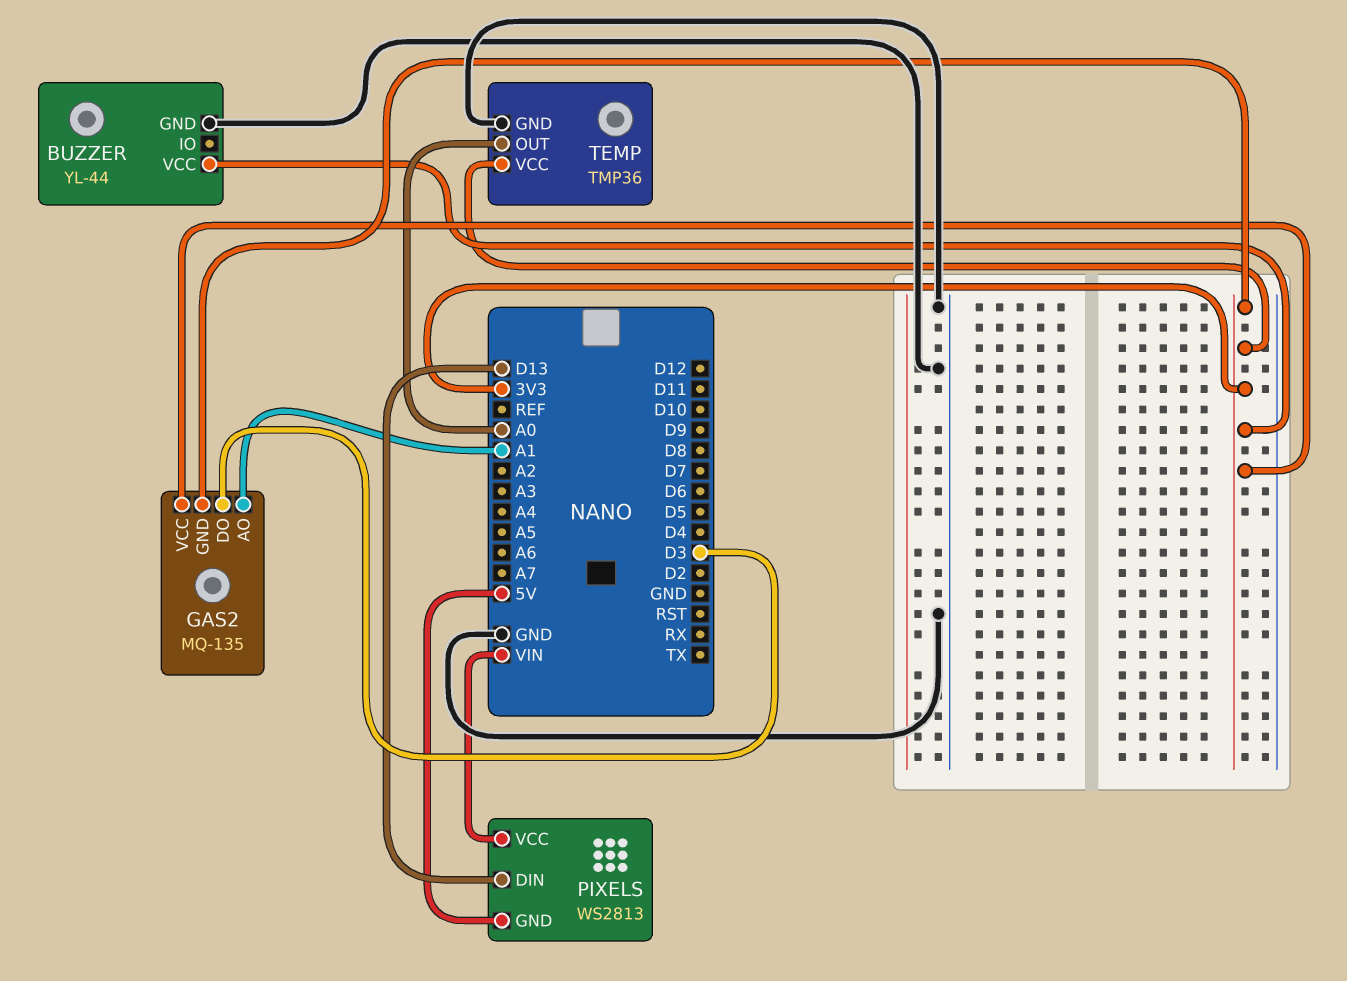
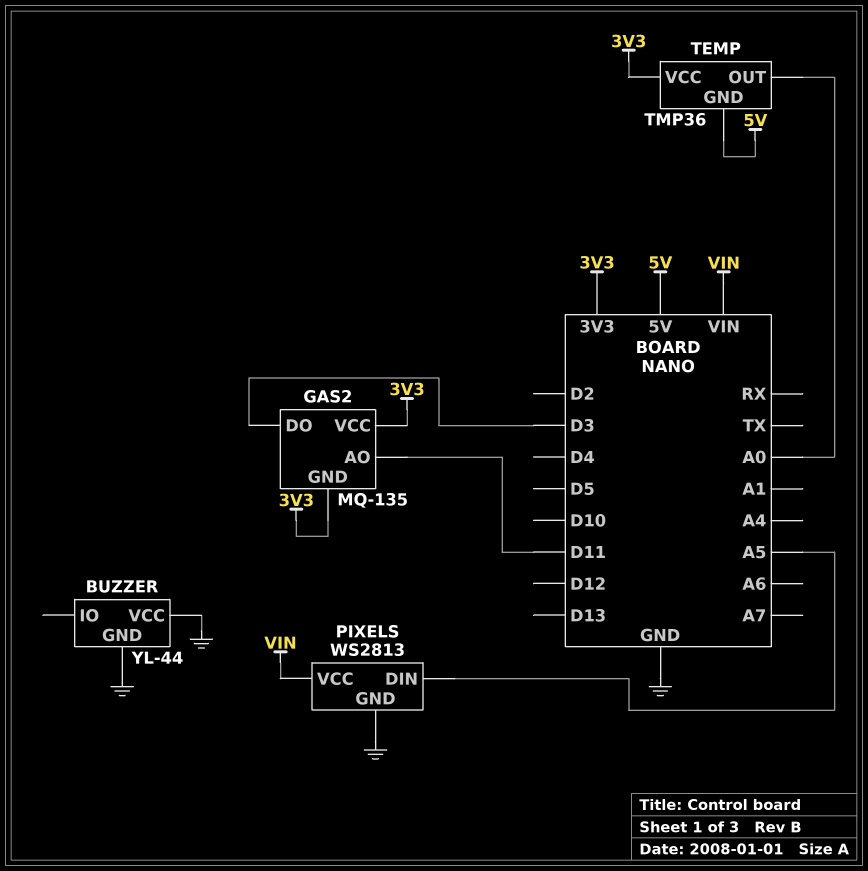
BUZZER pin VCC: 3V3 -> GND
GAS2 pin AO: A1 -> D11
PIXELS pin DIN: D13 -> A5
PIXELS pin GND: 5V -> GND
TEMP pin GND: GND -> 5V

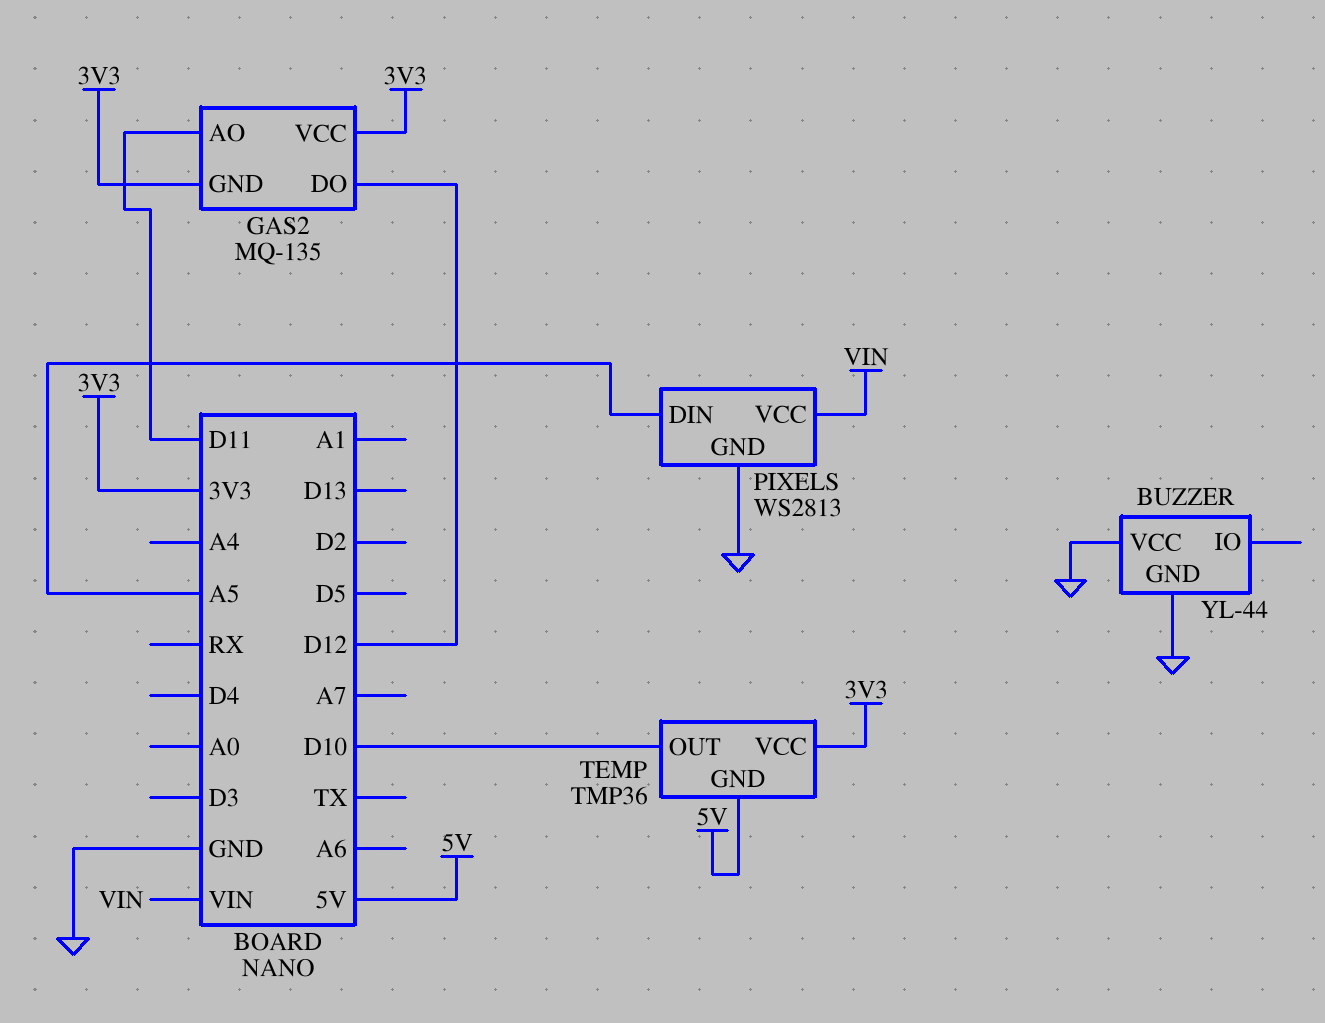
GAS2 pin DO: D3 -> D12
TEMP pin OUT: A0 -> D10

